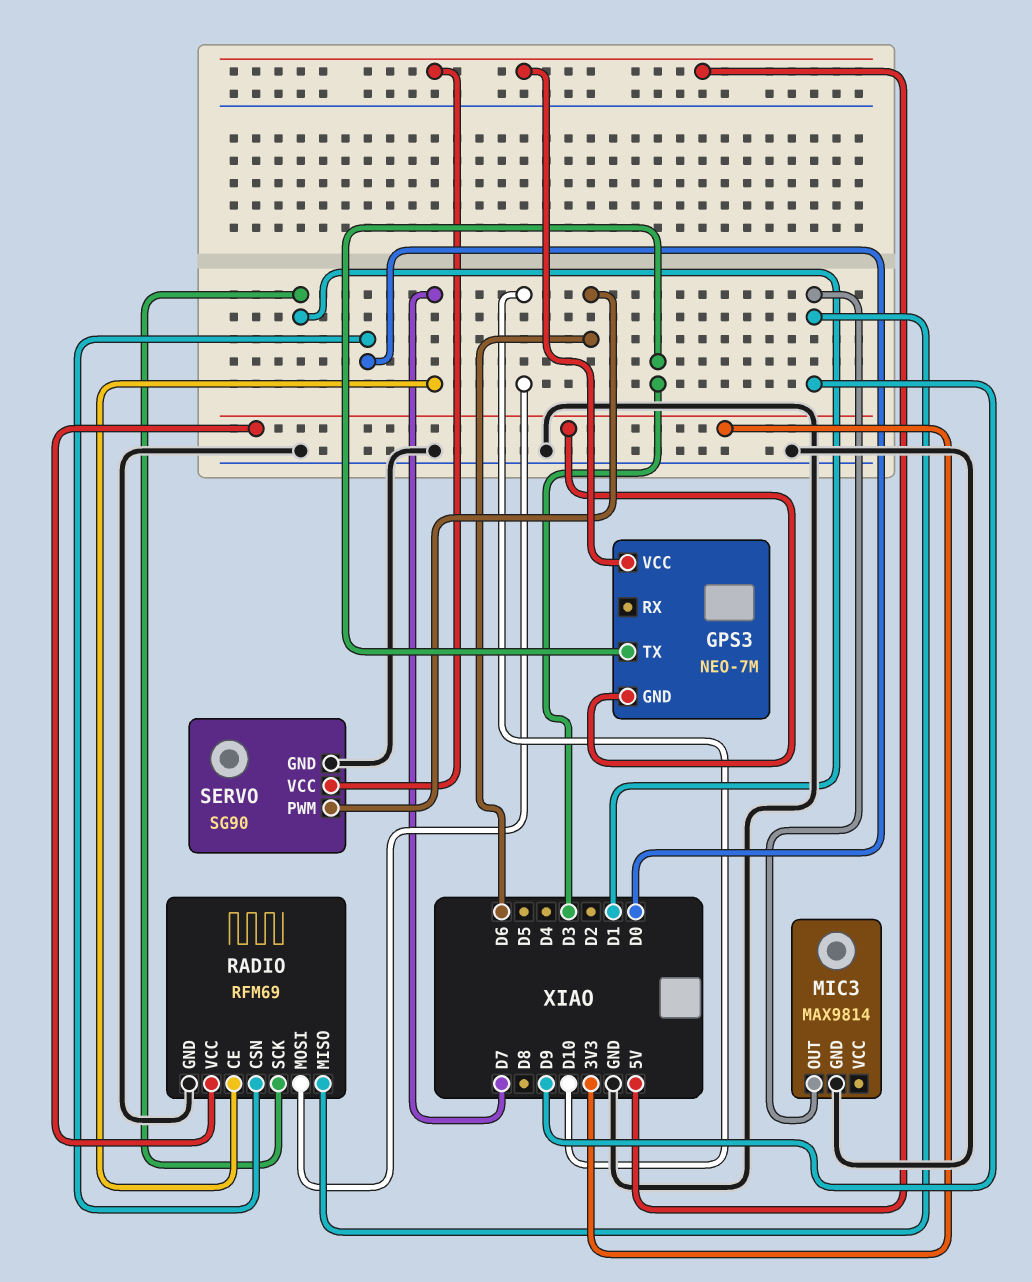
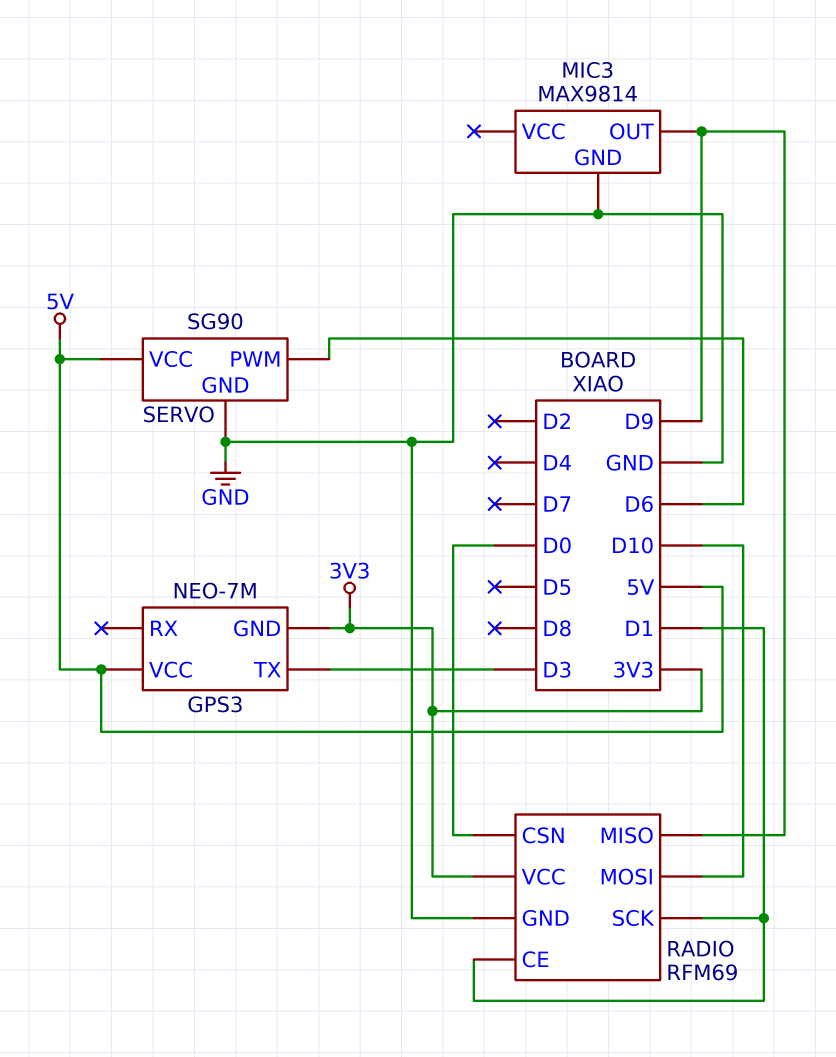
RADIO pin CE: D7 -> D1

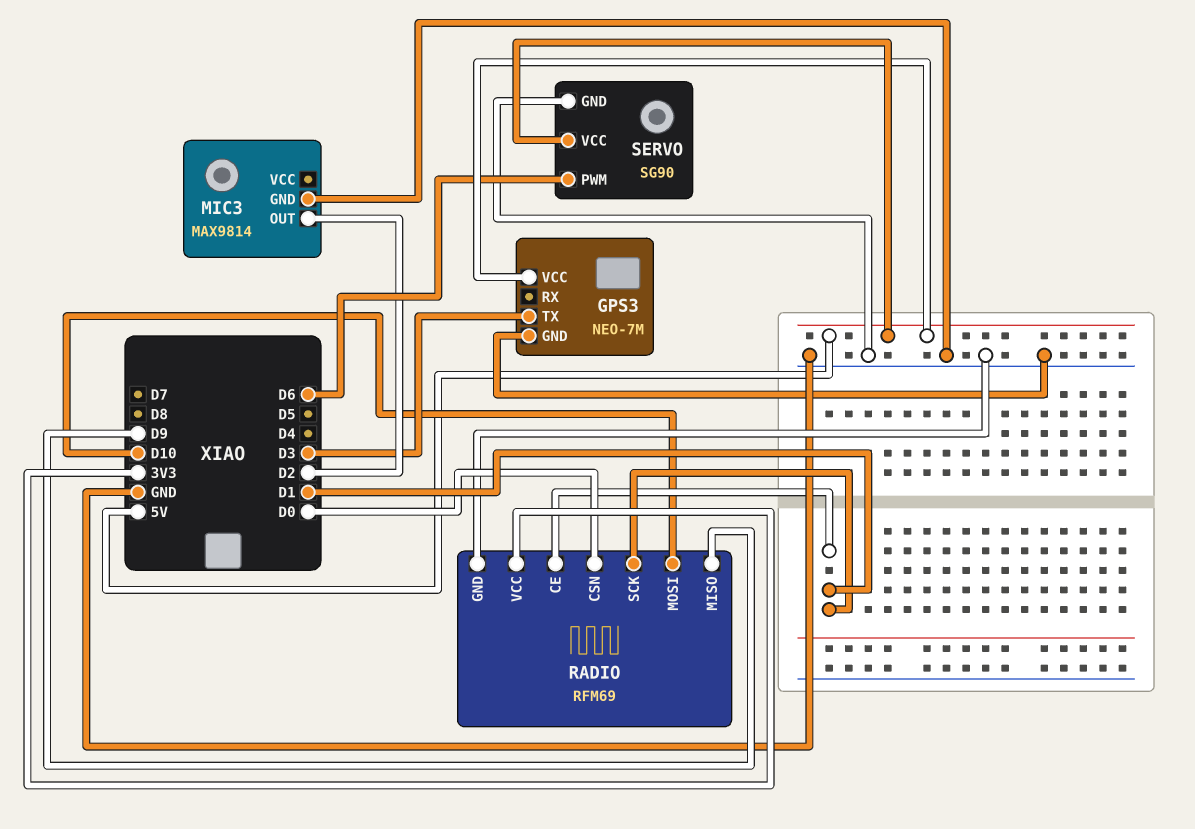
GPS3 pin GND: 3V3 -> GND
MIC3 pin OUT: D9 -> D2

